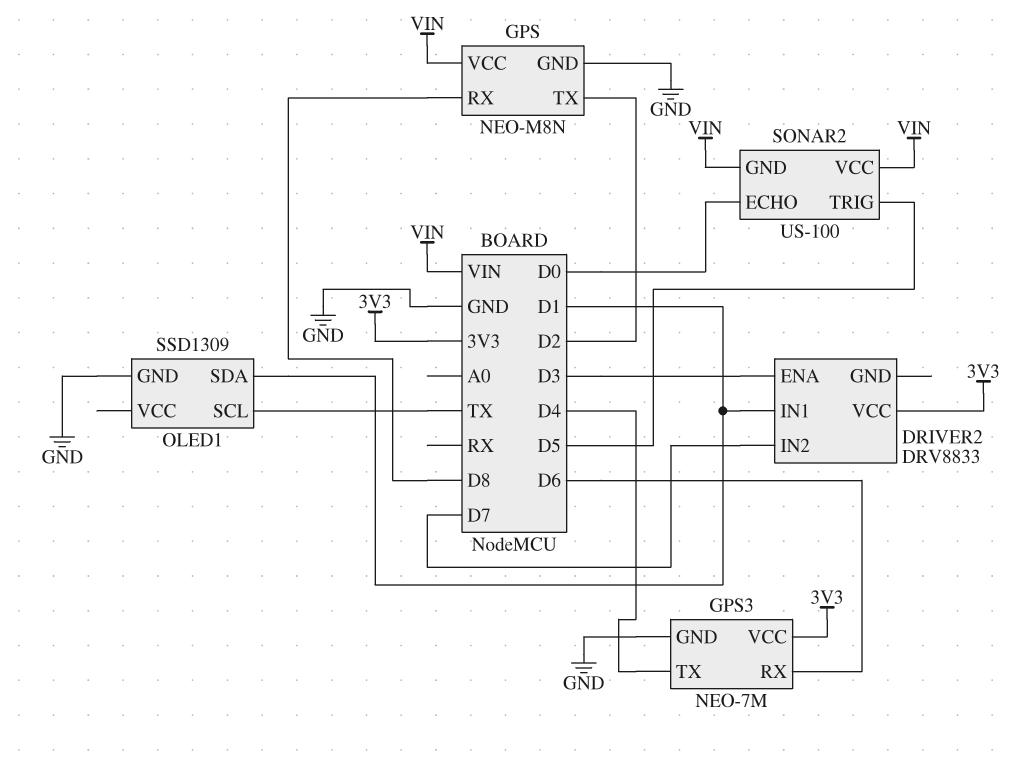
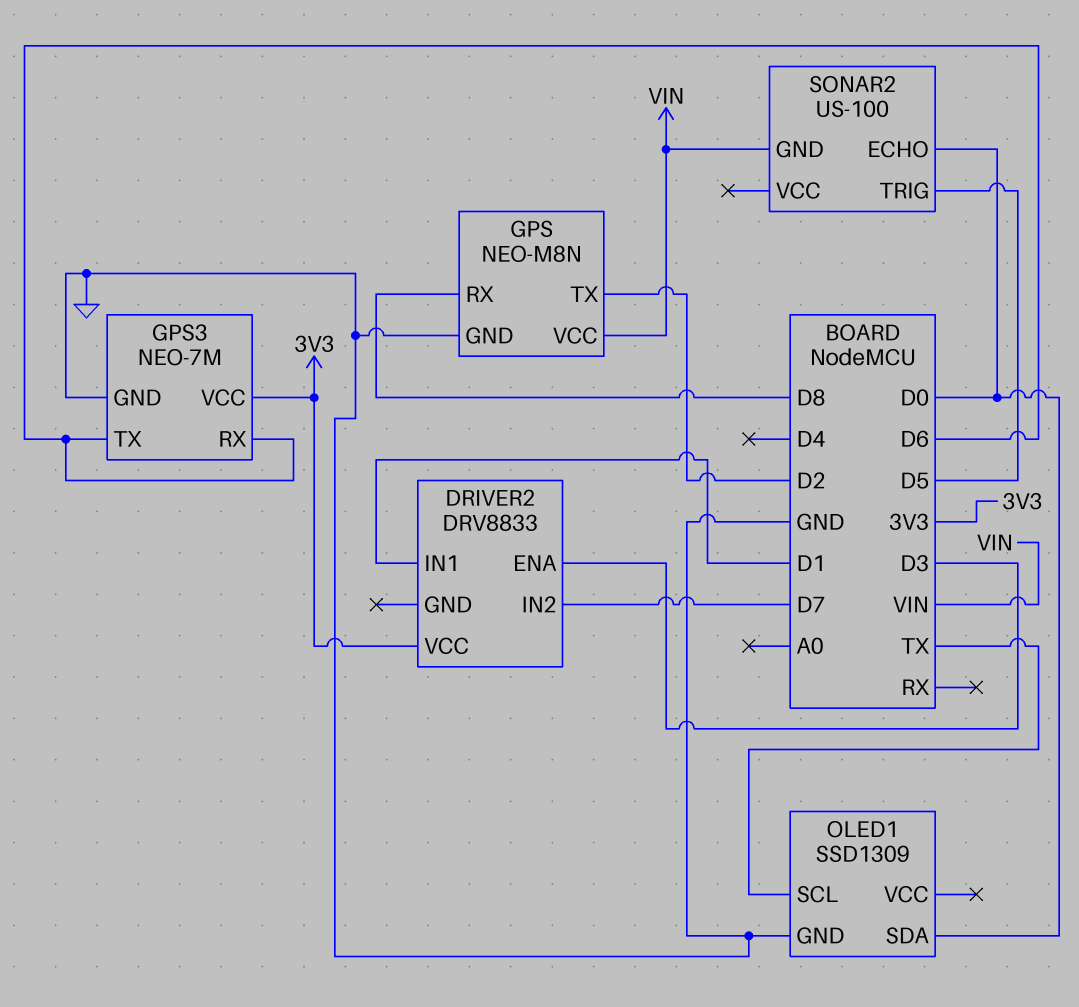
GPS3 pin TX: D4 -> D6
OLED1 pin SDA: D1 -> D0
SONAR2 pin VCC: VIN -> none

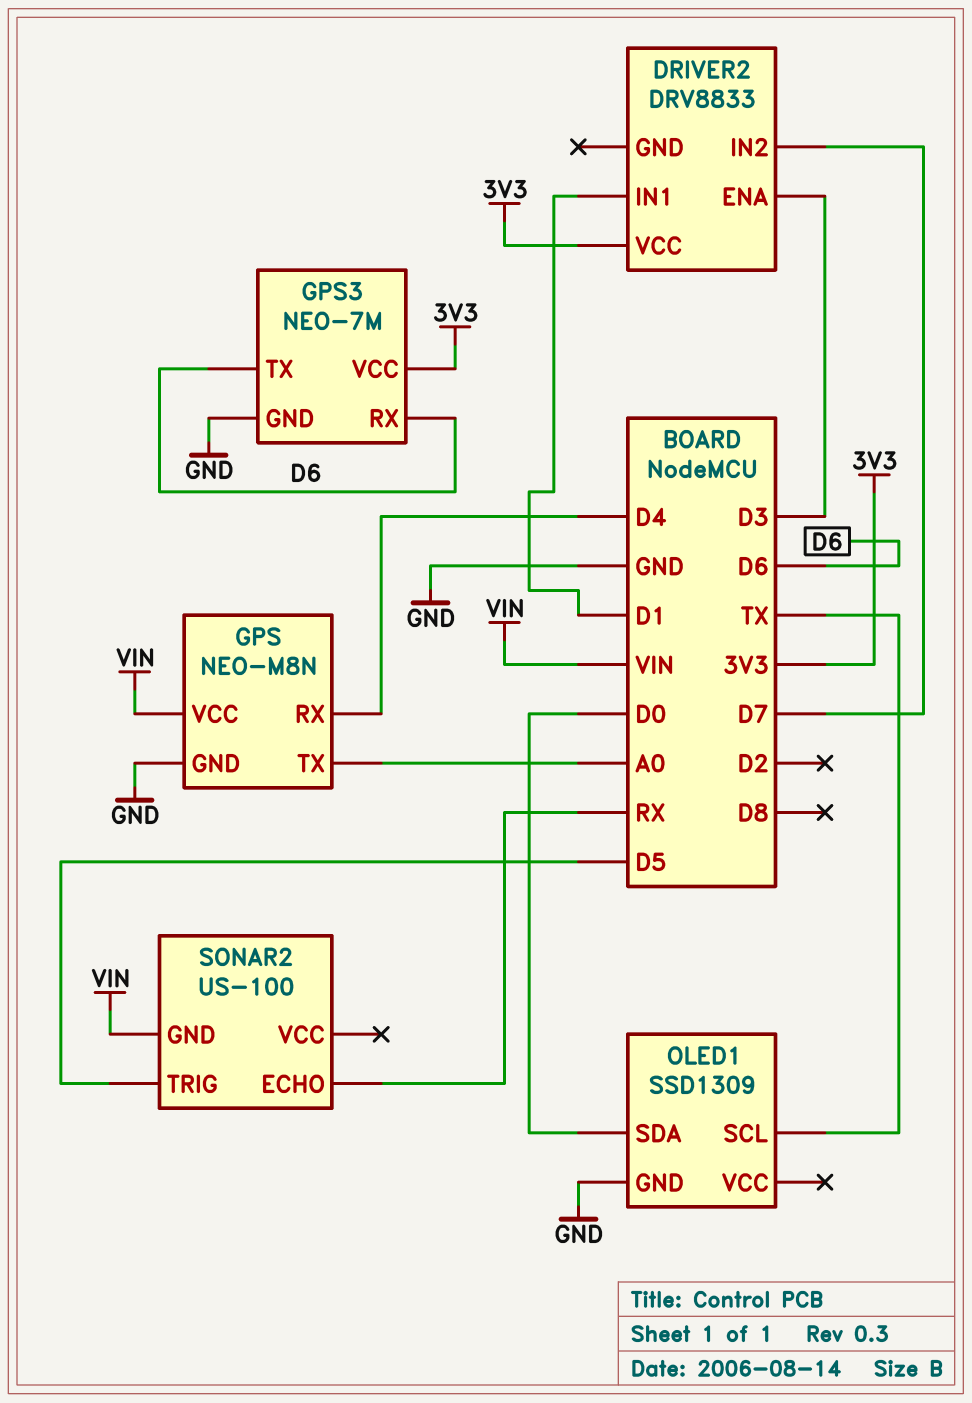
GPS pin RX: D8 -> D4
GPS pin TX: D2 -> A0
SONAR2 pin ECHO: D0 -> RX

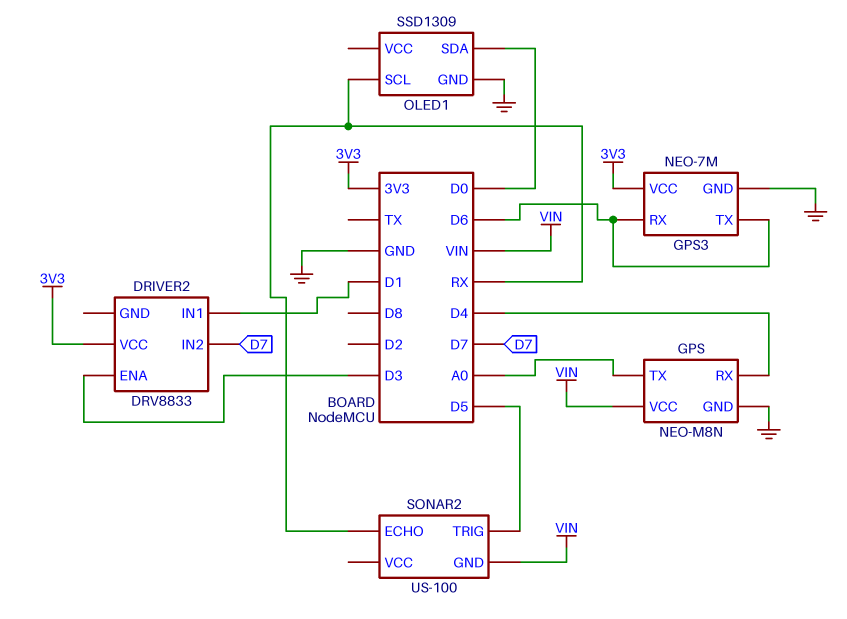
OLED1 pin SCL: TX -> RX

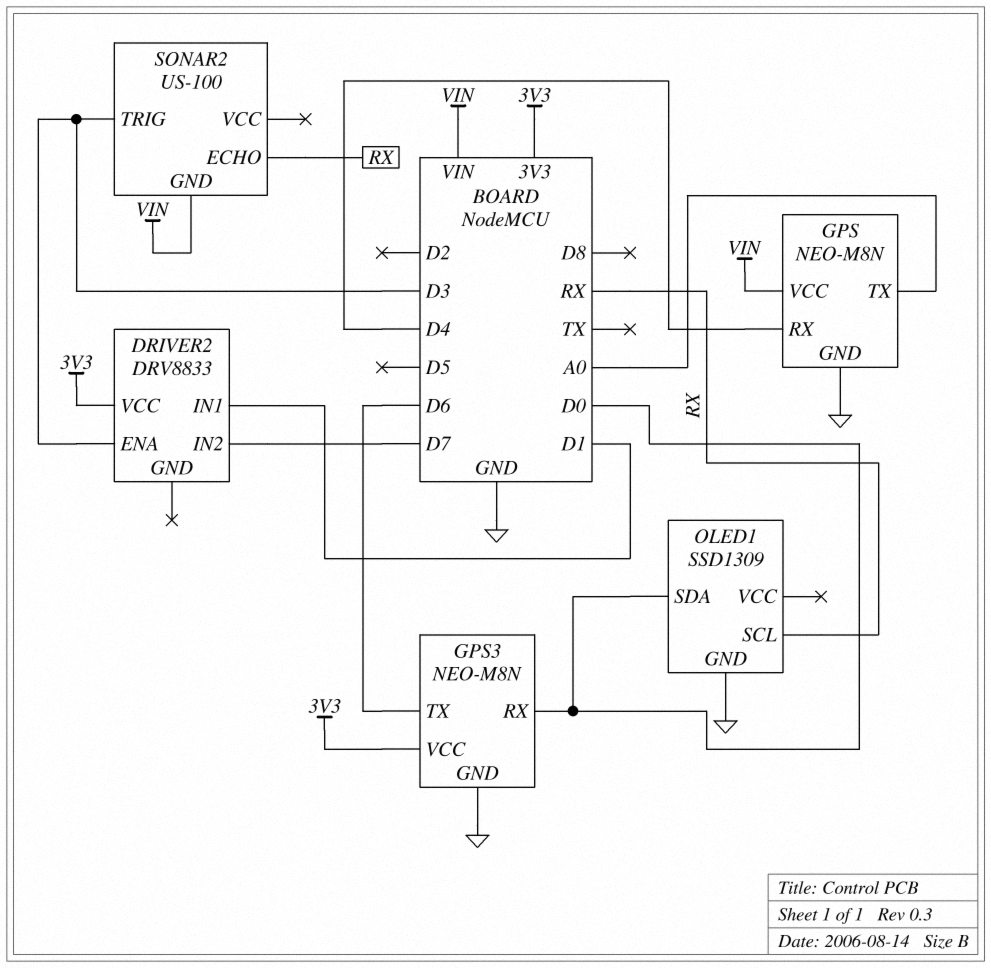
GPS3: NEO-7M -> NEO-M8N
GPS3 pin RX: D6 -> D0
SONAR2 pin TRIG: D5 -> D3

